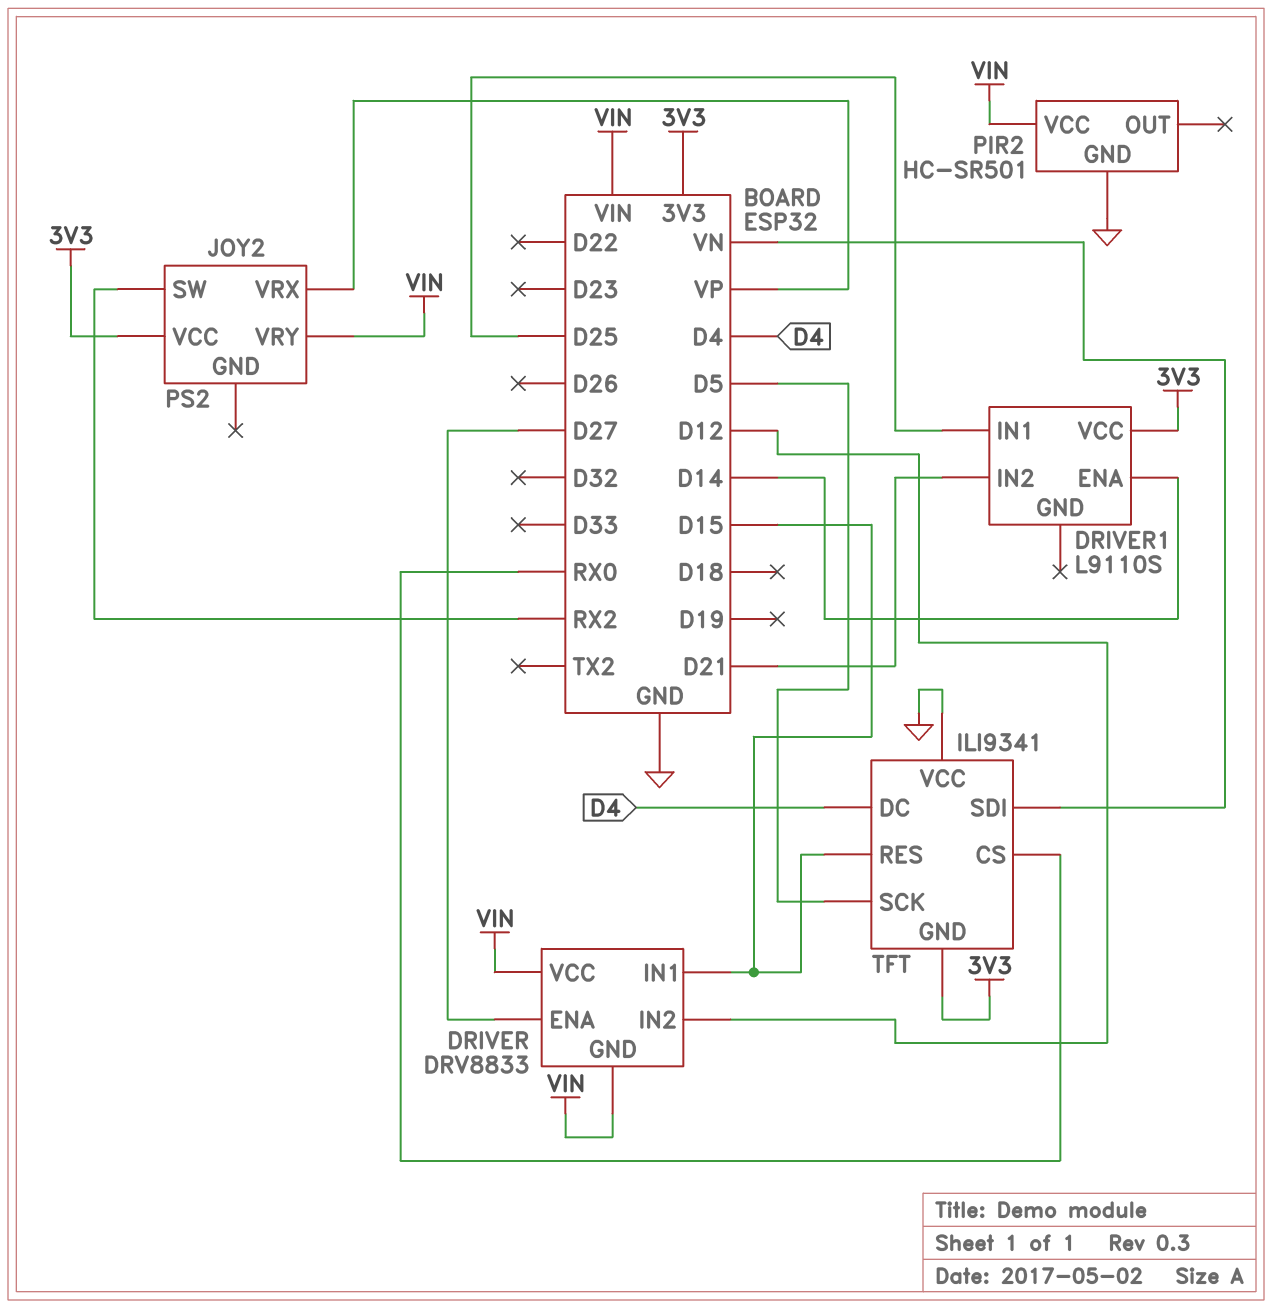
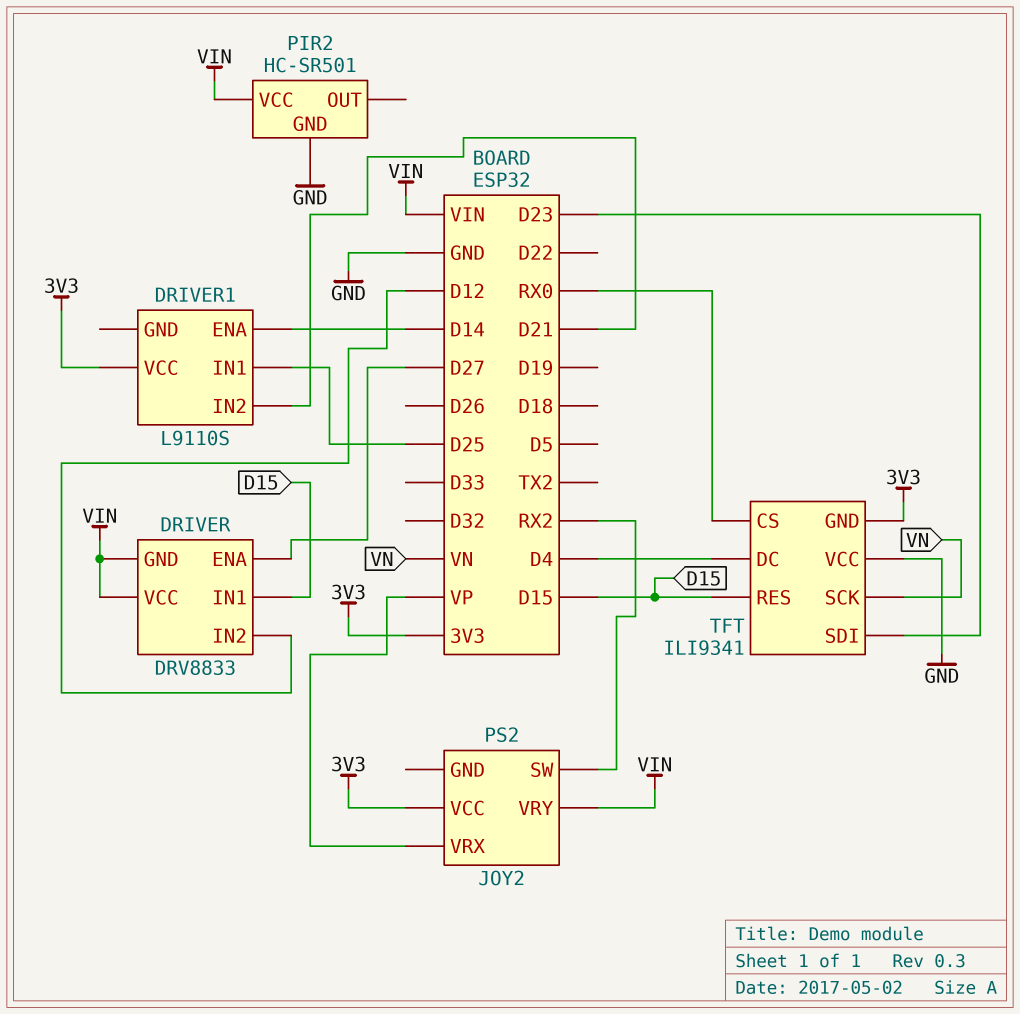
TFT pin SCK: D5 -> VN
TFT pin SDI: VN -> D23

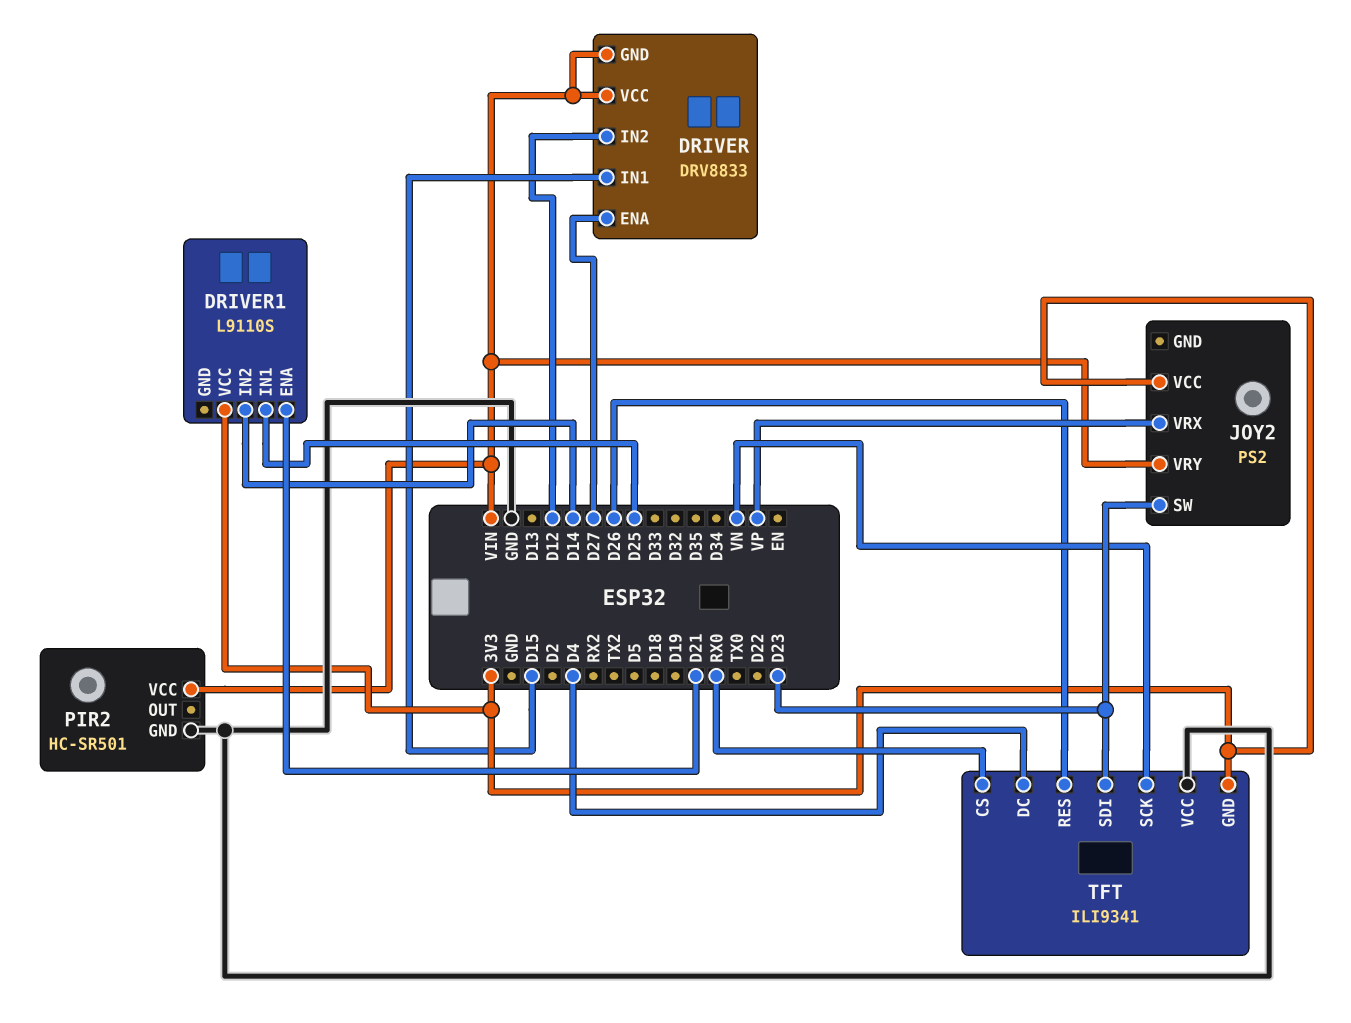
DRIVER1 pin ENA: D14 -> D21
DRIVER1 pin IN2: D21 -> D14
JOY2 pin SW: RX2 -> D23
TFT pin RES: D15 -> D26

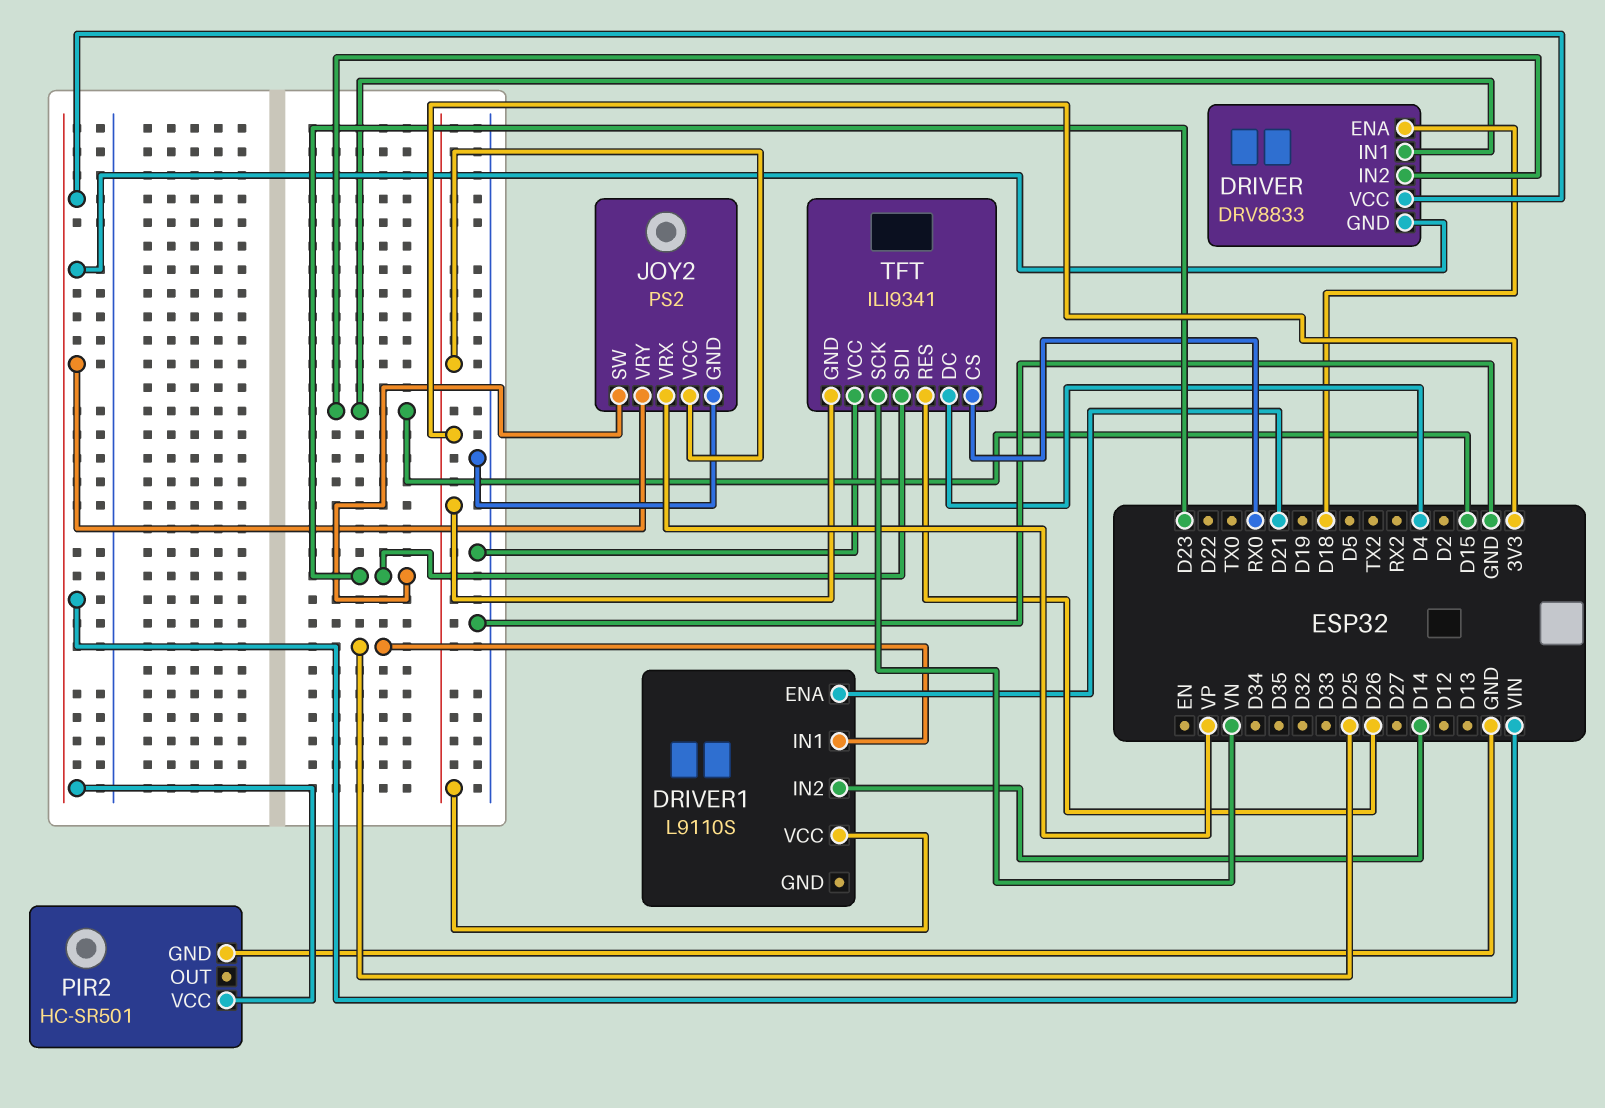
DRIVER pin ENA: D27 -> D18
DRIVER pin IN2: D12 -> D15
JOY2 pin GND: none -> GND

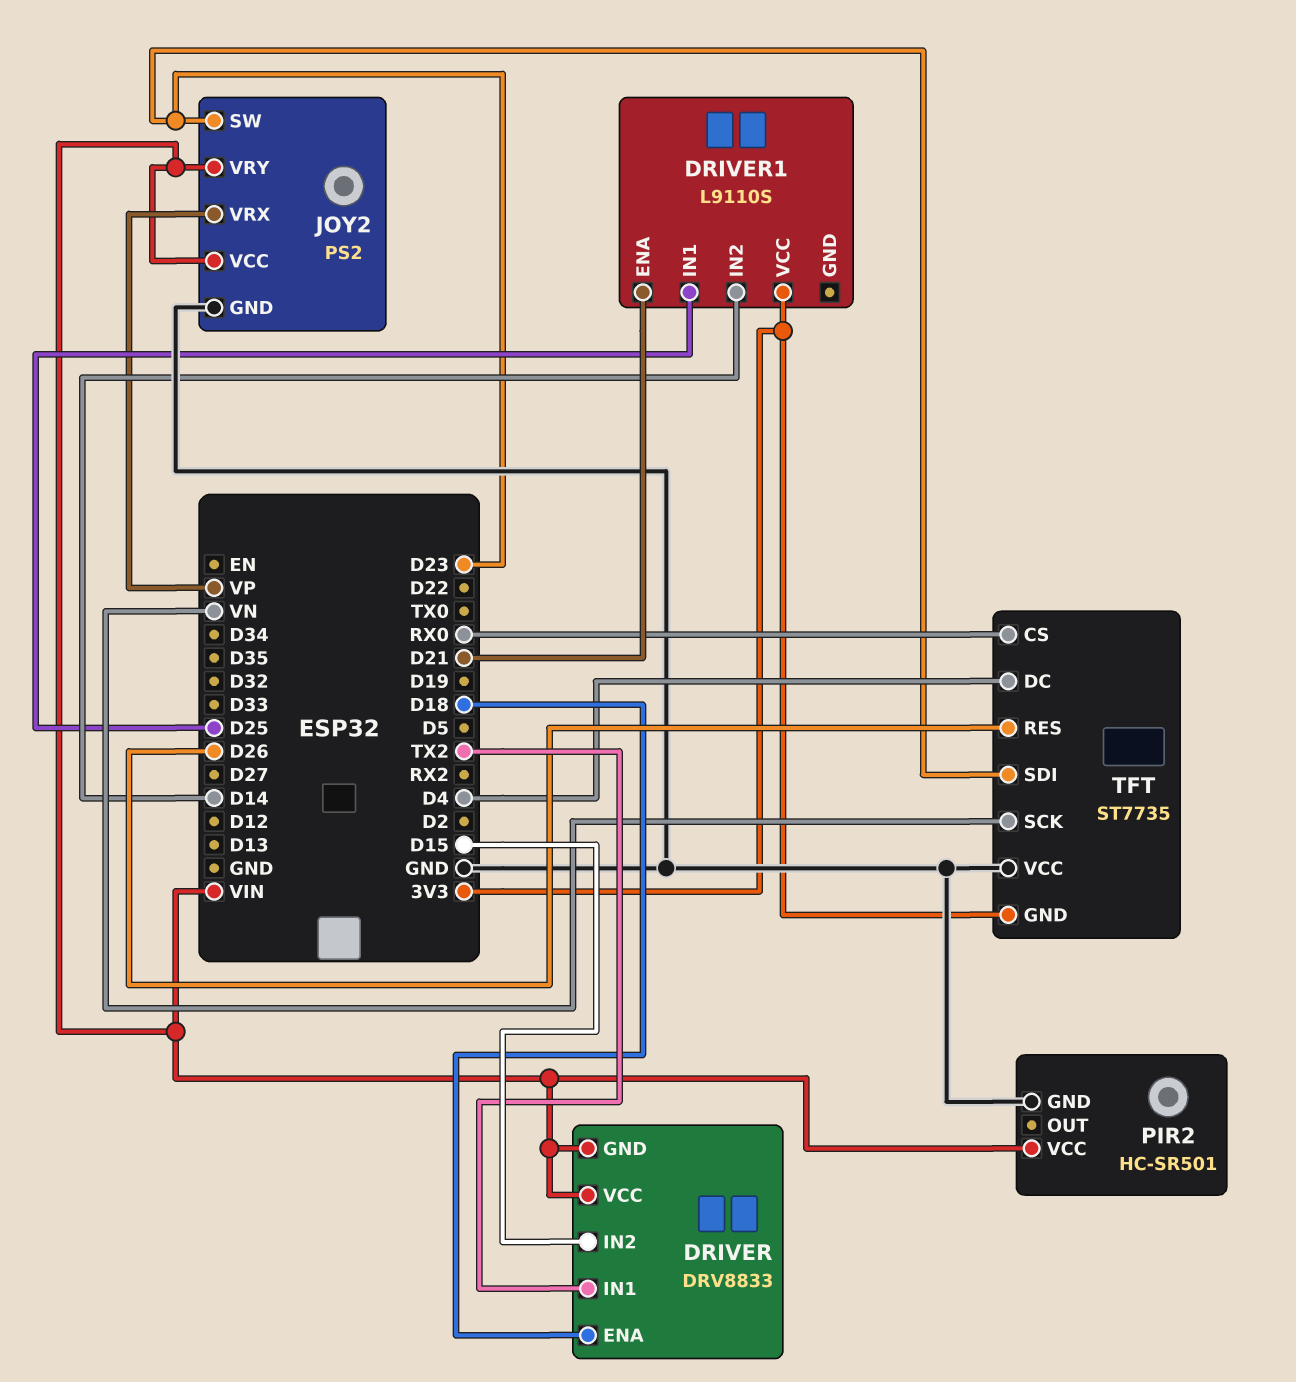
DRIVER pin IN1: D15 -> TX2
JOY2 pin VCC: 3V3 -> VIN
TFT: ILI9341 -> ST7735

